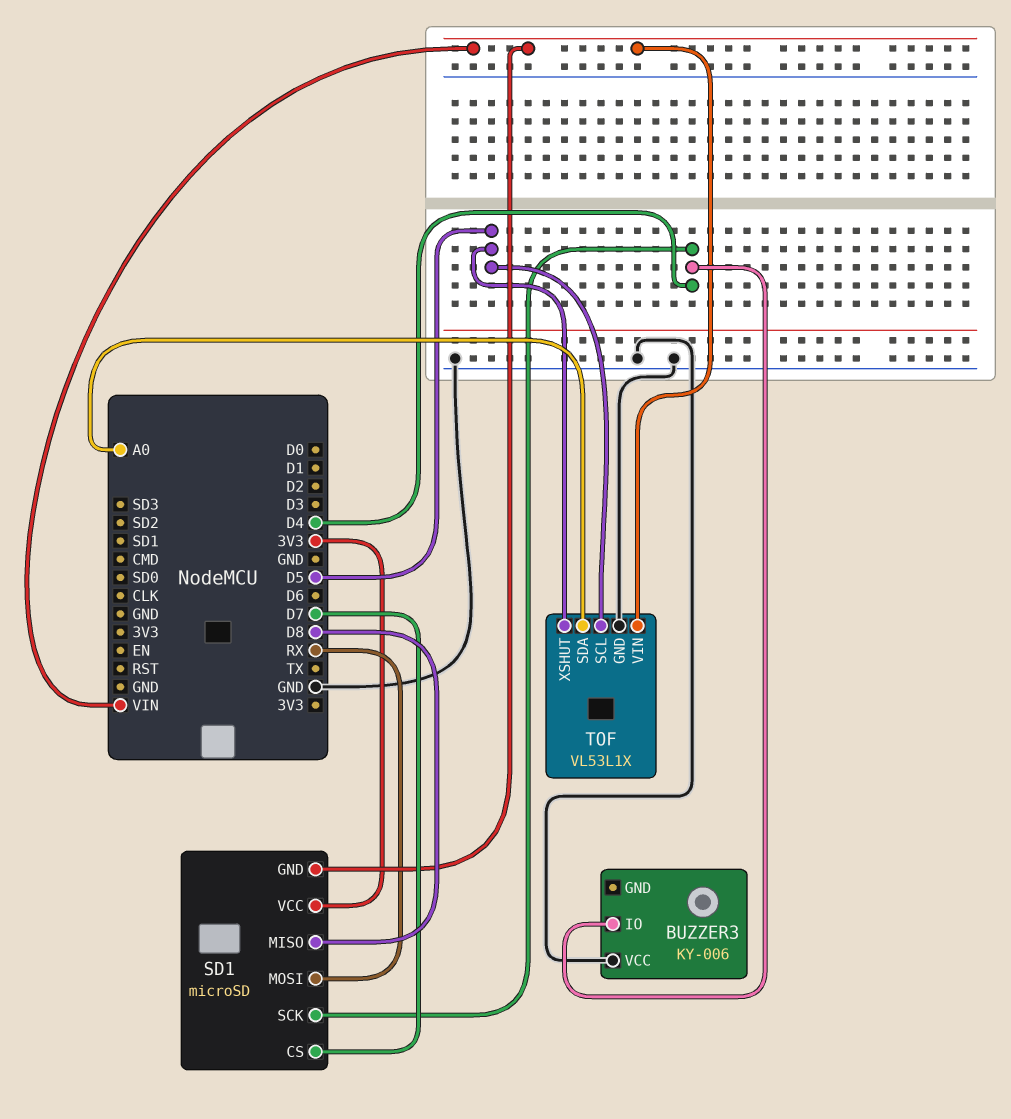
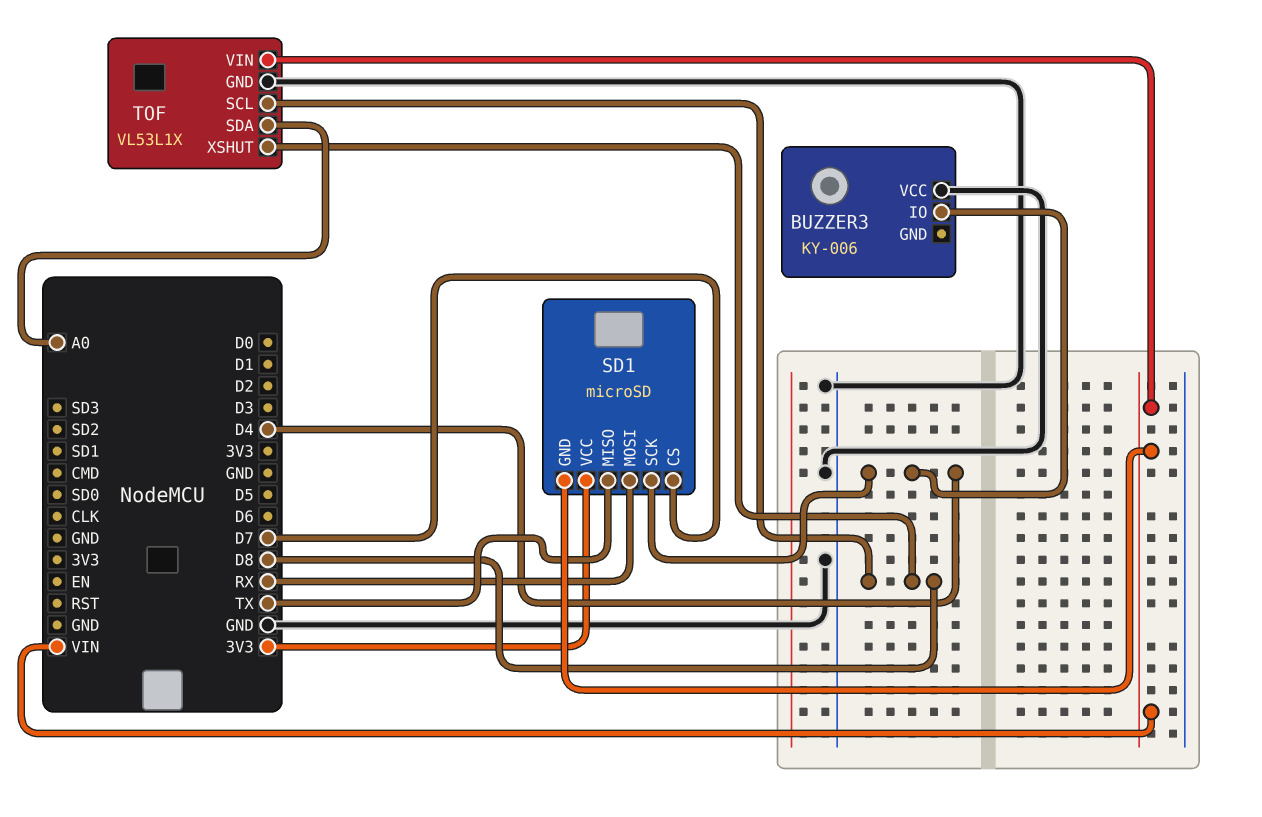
SD1 pin MISO: D8 -> TX
TOF pin SCL: D5 -> D8
TOF pin XSHUT: D5 -> D8

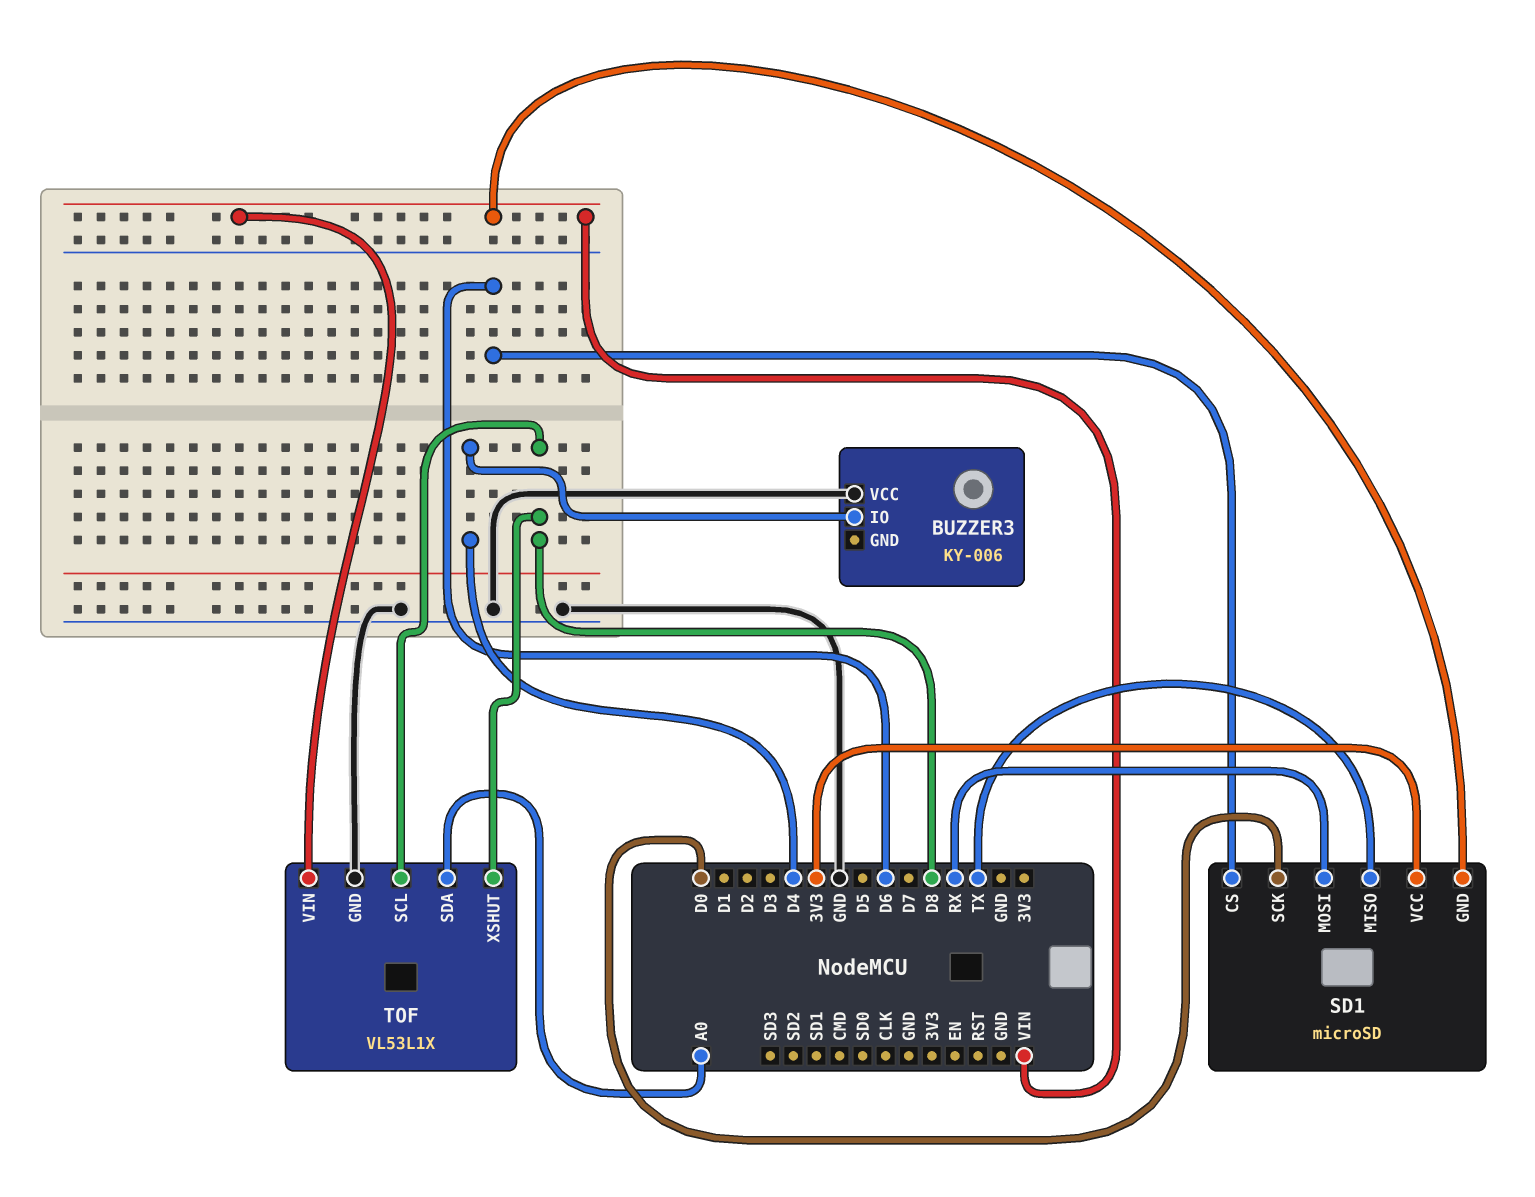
SD1 pin CS: D7 -> D6
SD1 pin SCK: D4 -> D0

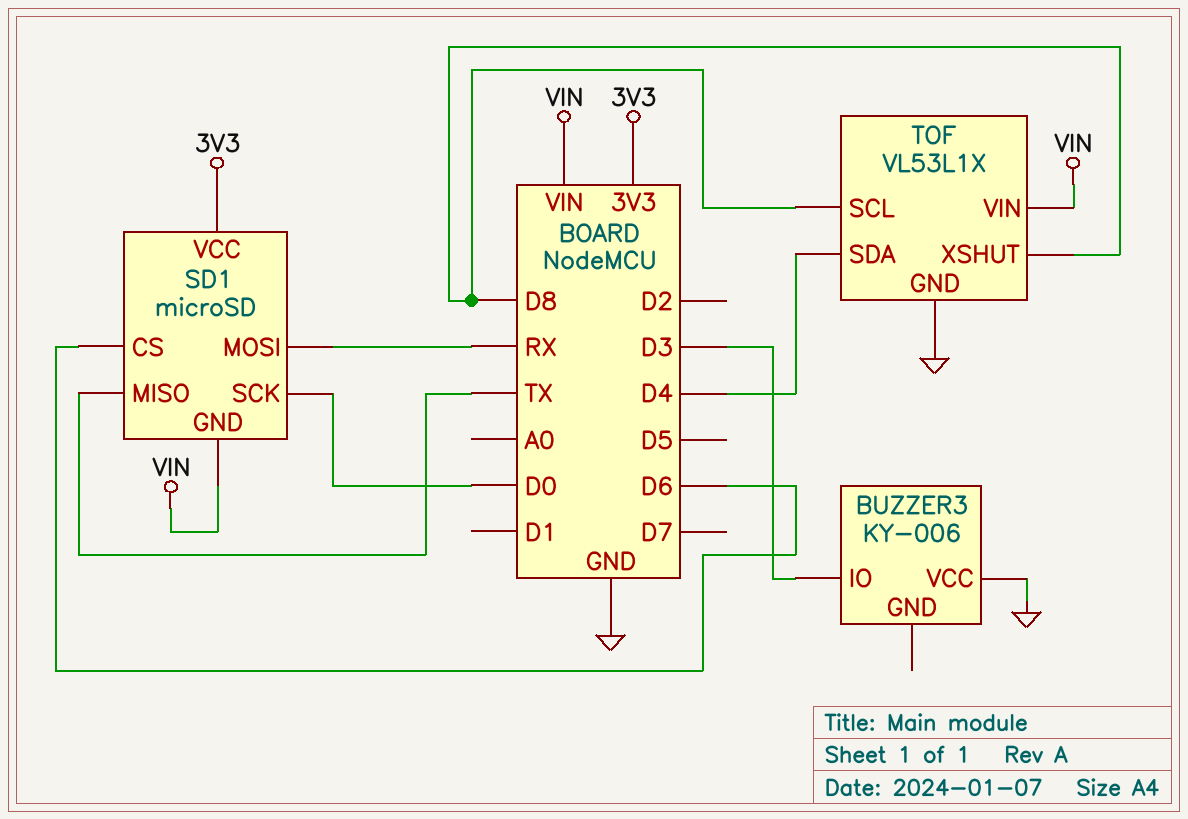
BUZZER3 pin IO: D4 -> D3
TOF pin SDA: A0 -> D4

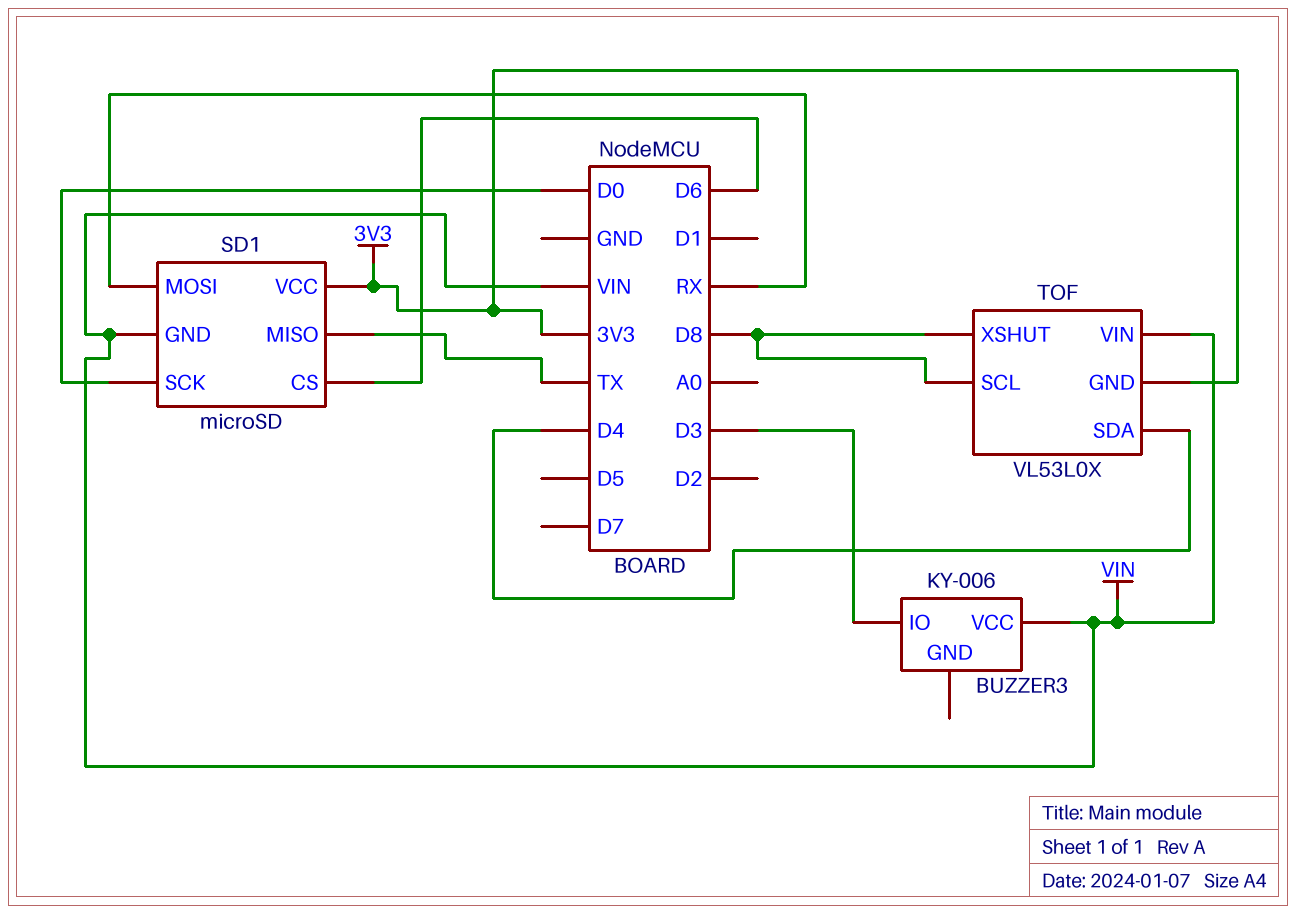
BUZZER3 pin VCC: GND -> VIN
TOF: VL53L1X -> VL53L0X
TOF pin GND: GND -> 3V3

